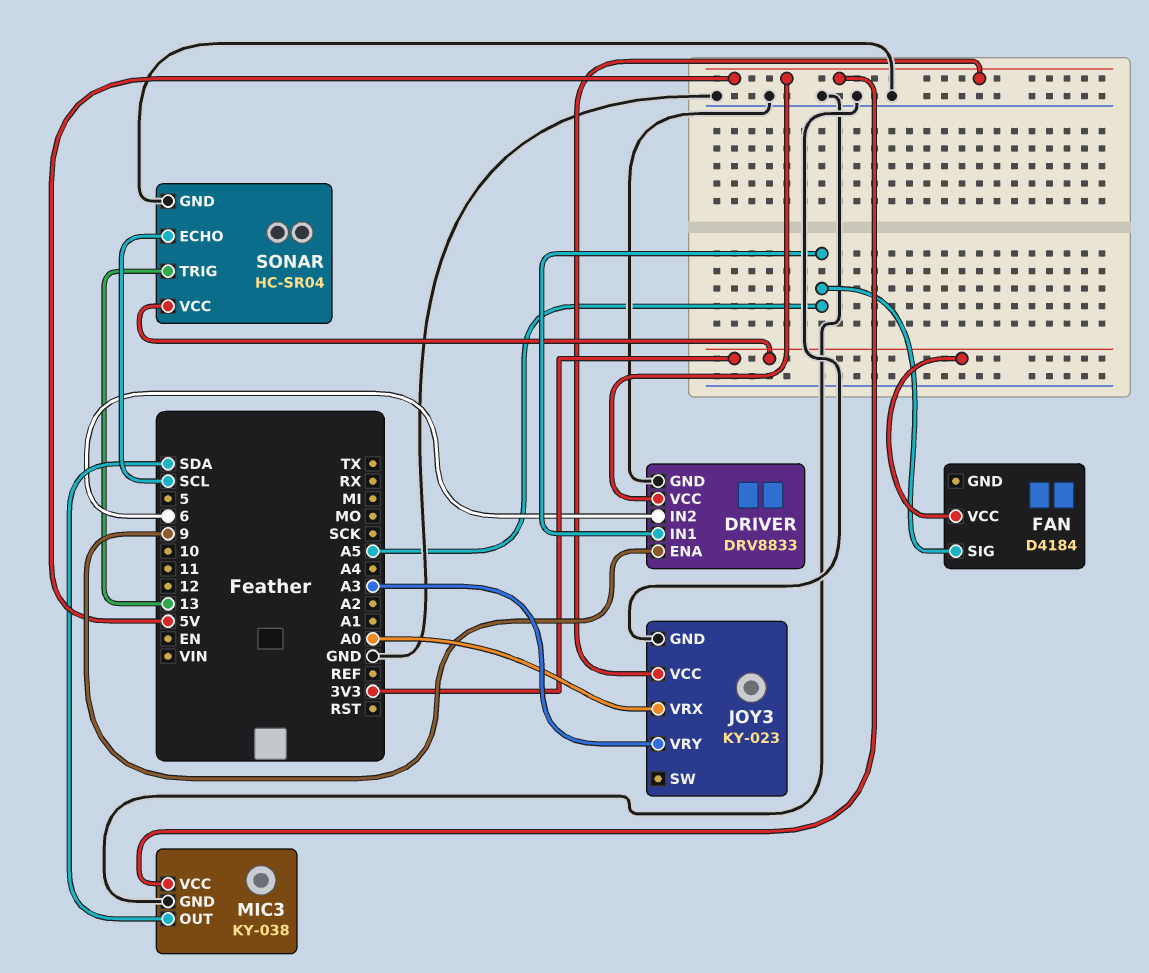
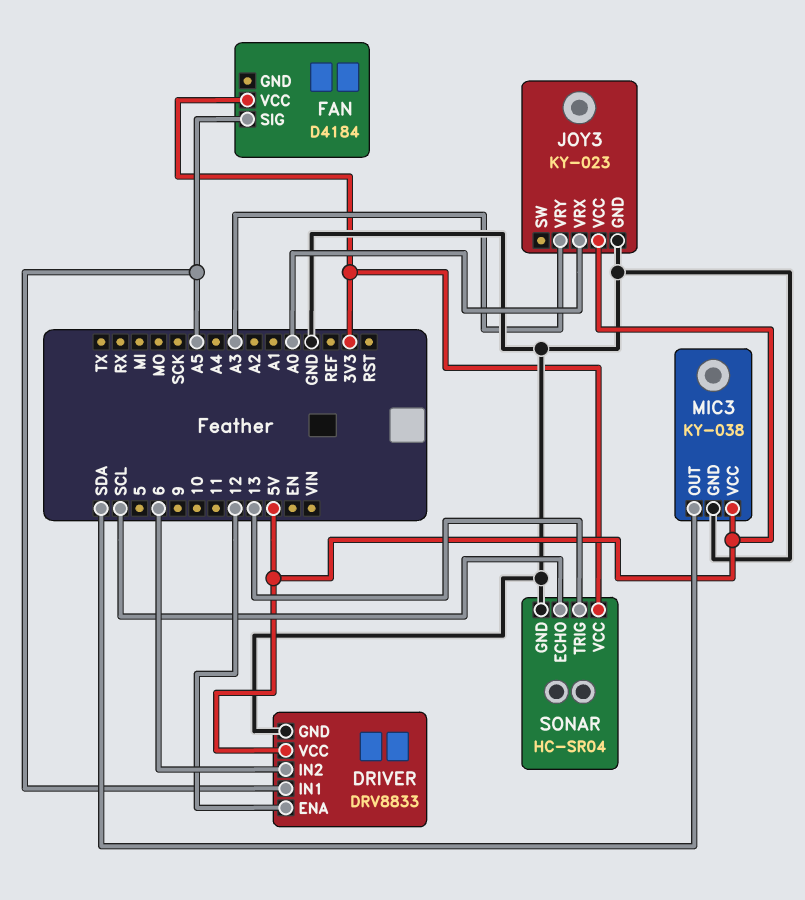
DRIVER pin ENA: 9 -> 12

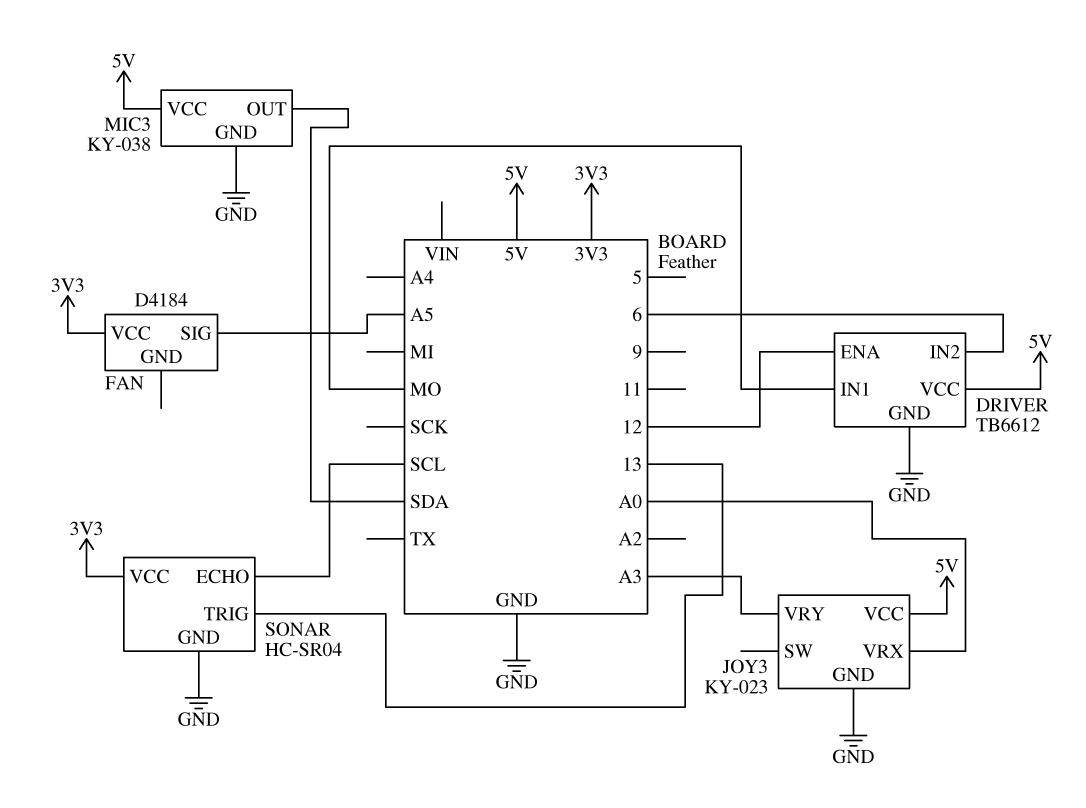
DRIVER: DRV8833 -> TB6612
DRIVER pin IN1: A5 -> MO

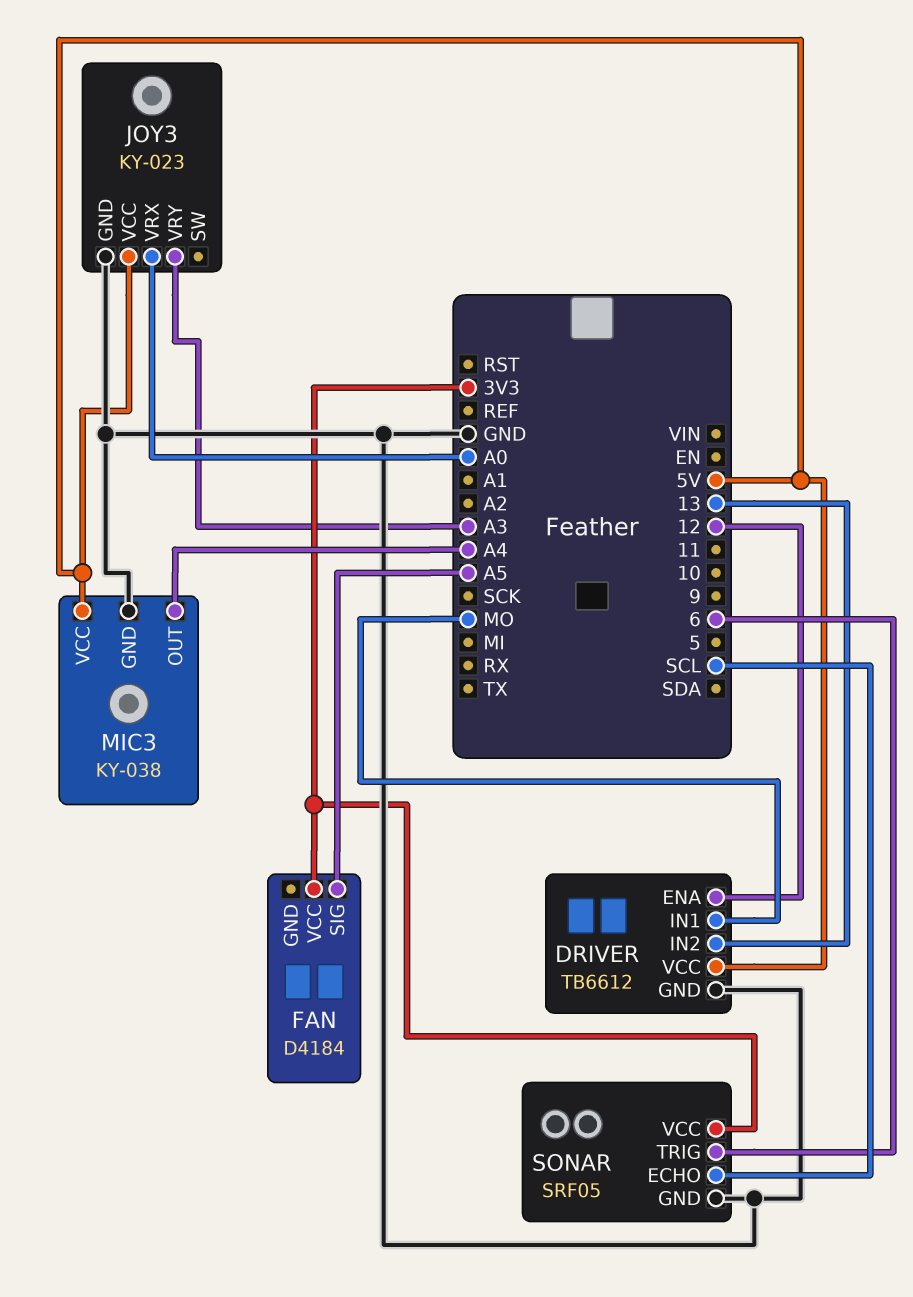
DRIVER pin IN2: 6 -> 13
MIC3 pin OUT: SDA -> A4
SONAR: HC-SR04 -> SRF05
SONAR pin TRIG: 13 -> 6

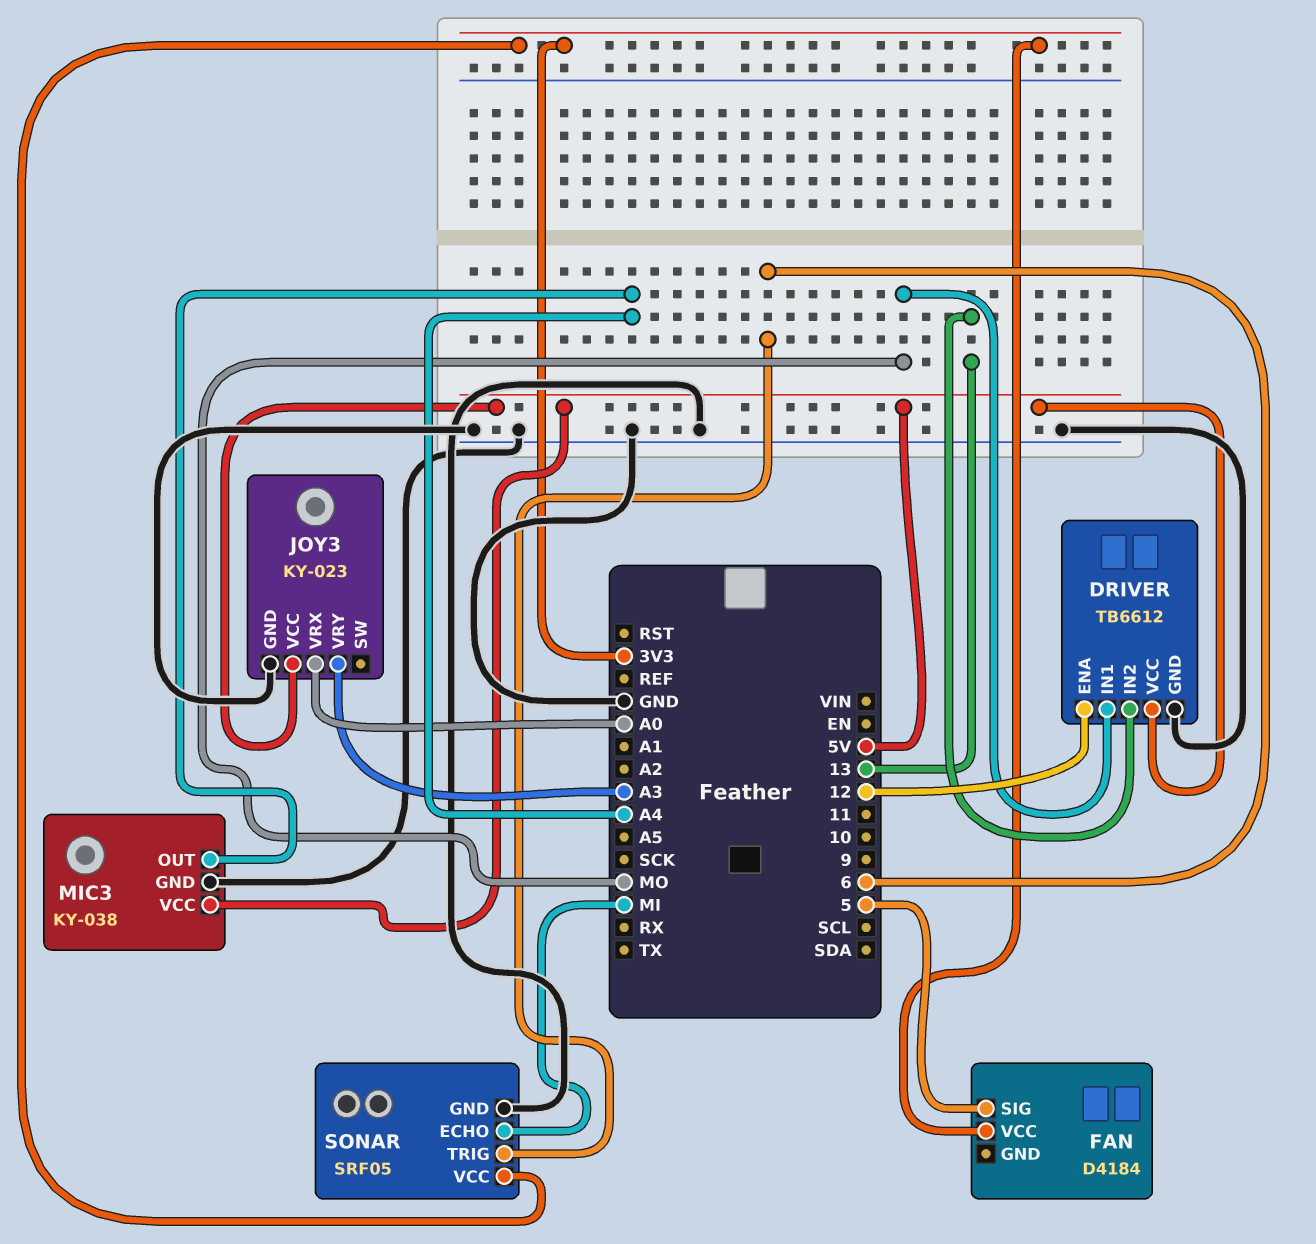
FAN pin SIG: A5 -> 5
SONAR pin ECHO: SCL -> MI

